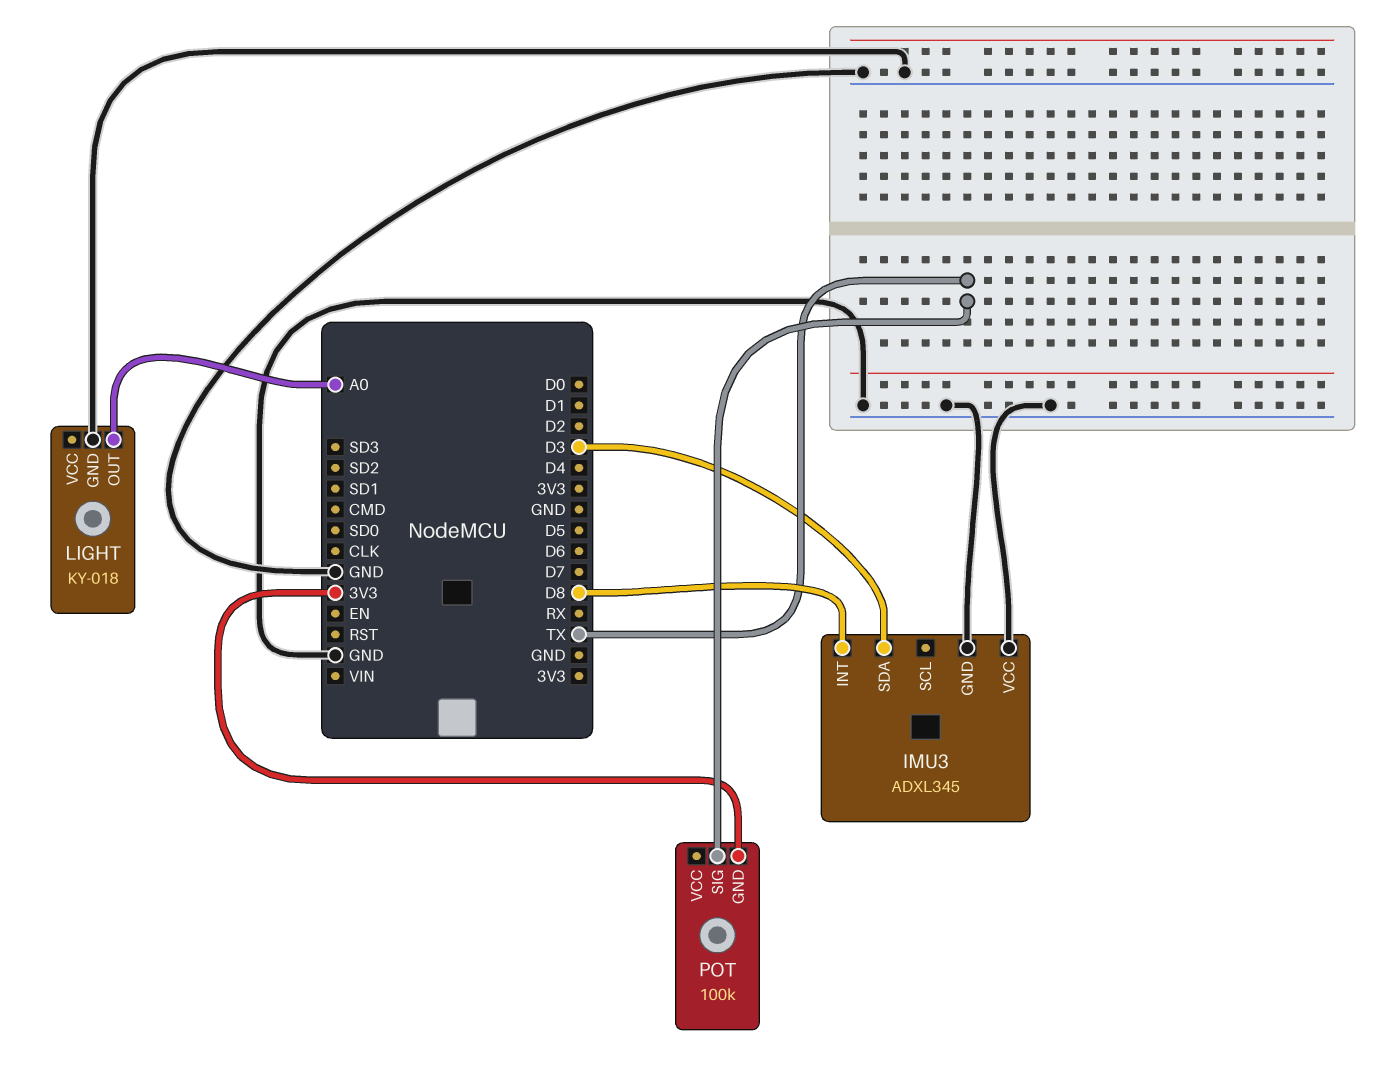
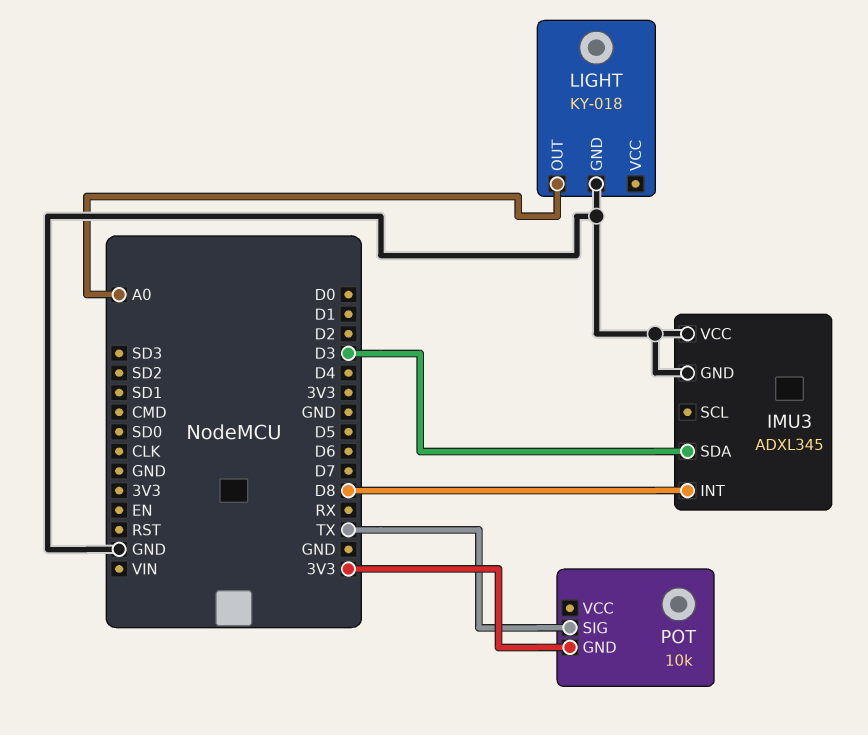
POT: 100k -> 10k

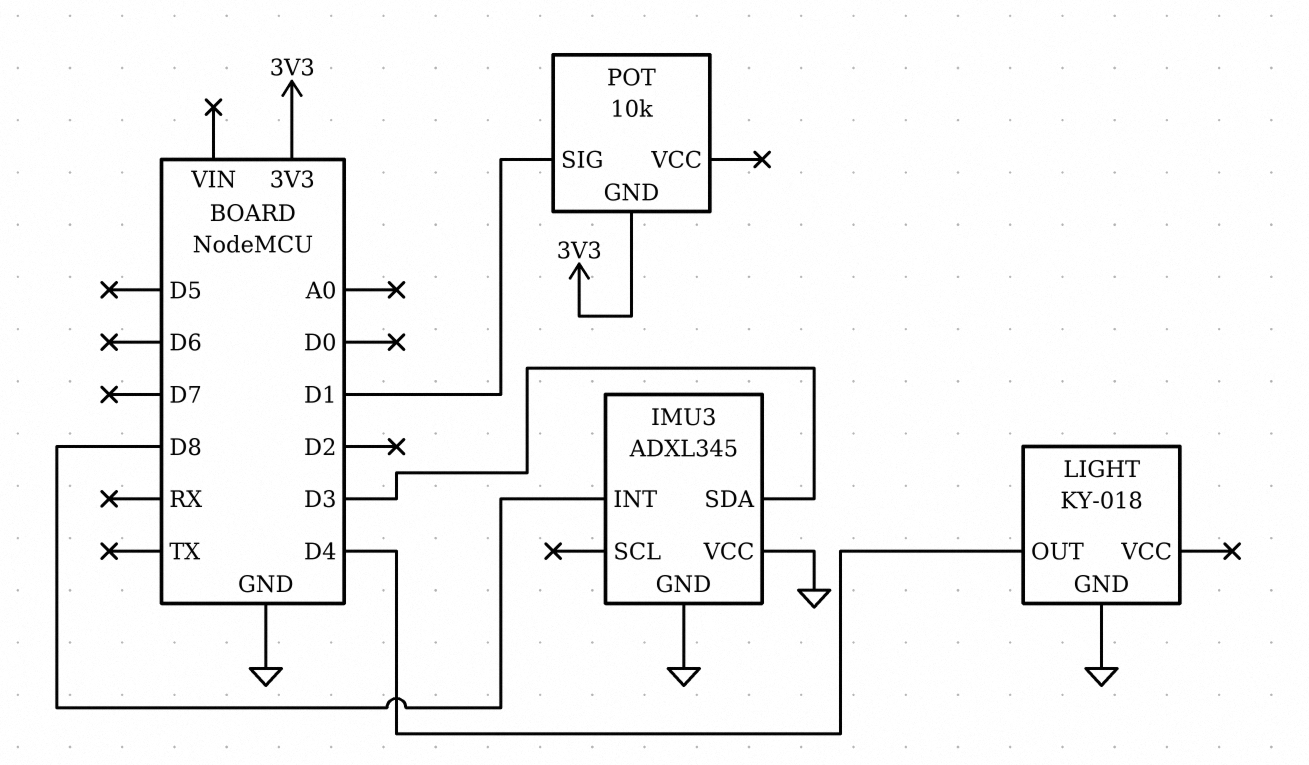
LIGHT pin OUT: A0 -> D4
POT pin SIG: TX -> D1

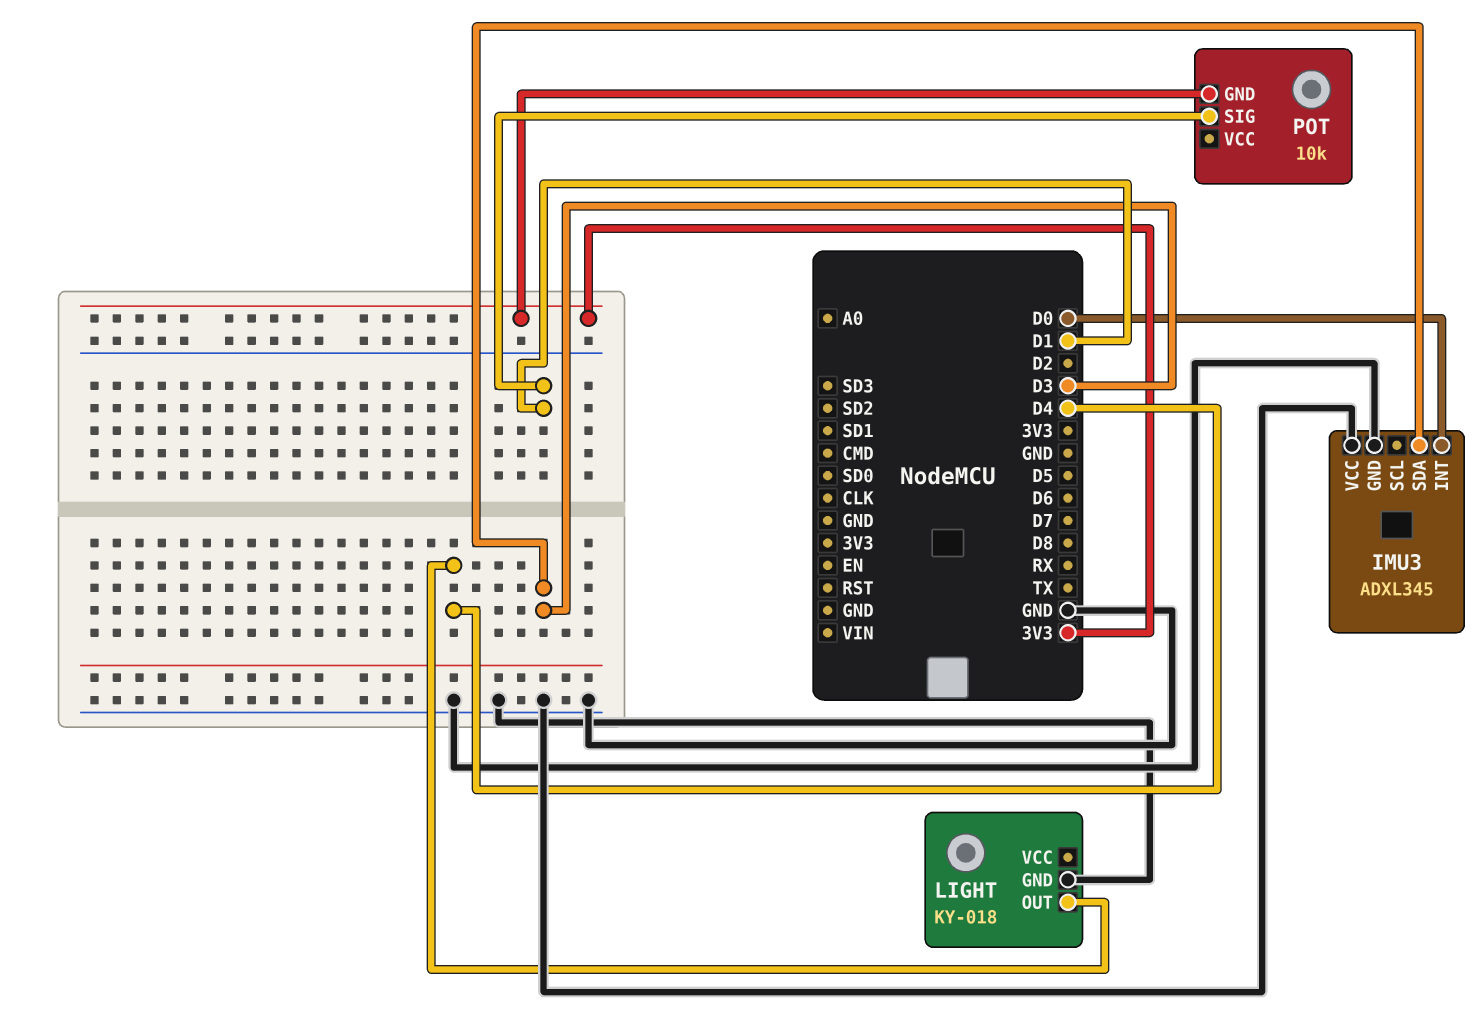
IMU3 pin INT: D8 -> D0

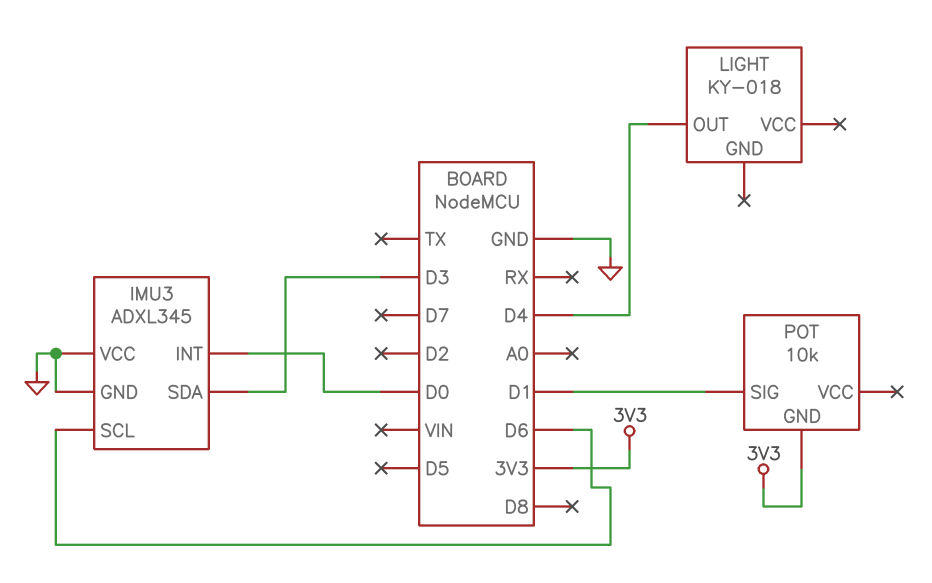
IMU3 pin SCL: none -> D6
LIGHT pin GND: GND -> none

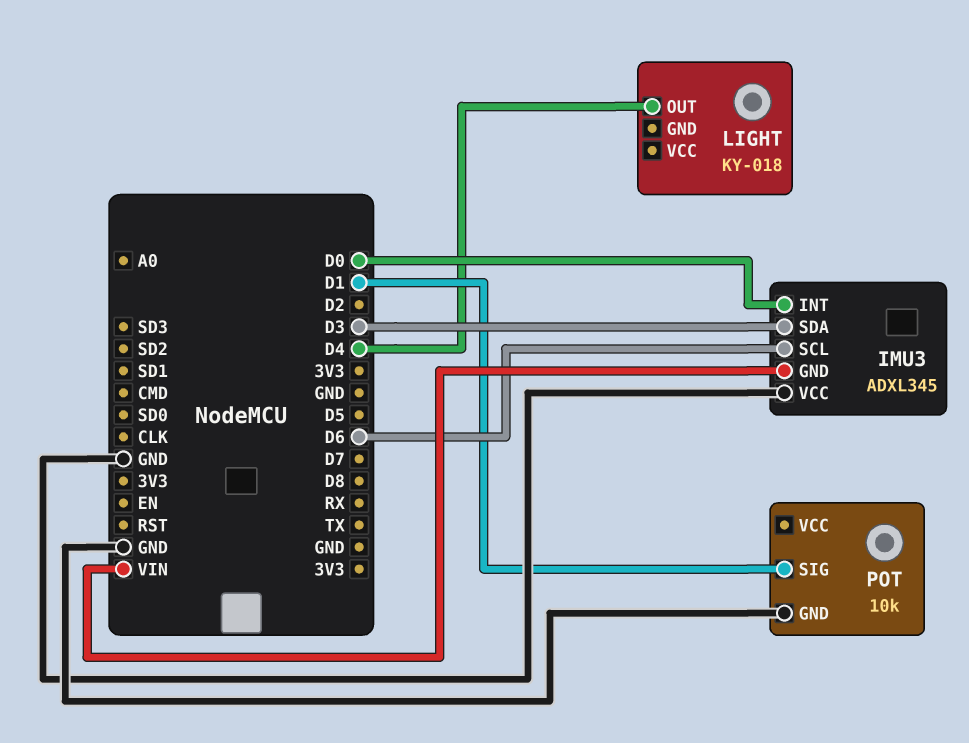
IMU3 pin GND: GND -> VIN
POT pin GND: 3V3 -> GND

